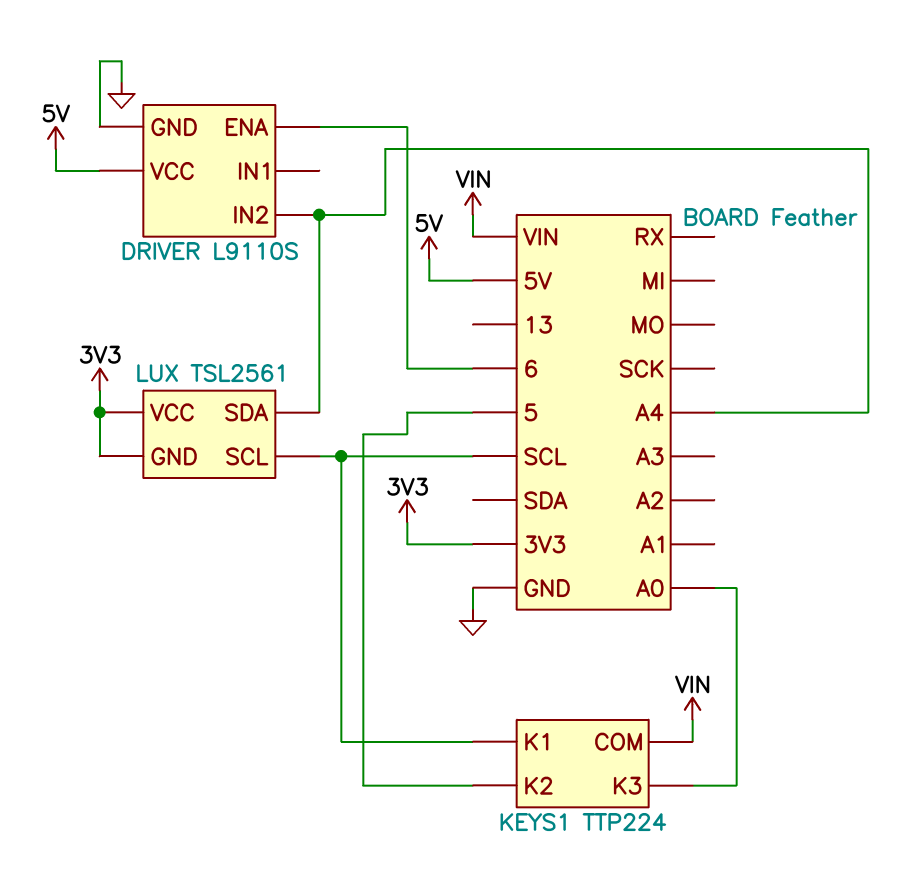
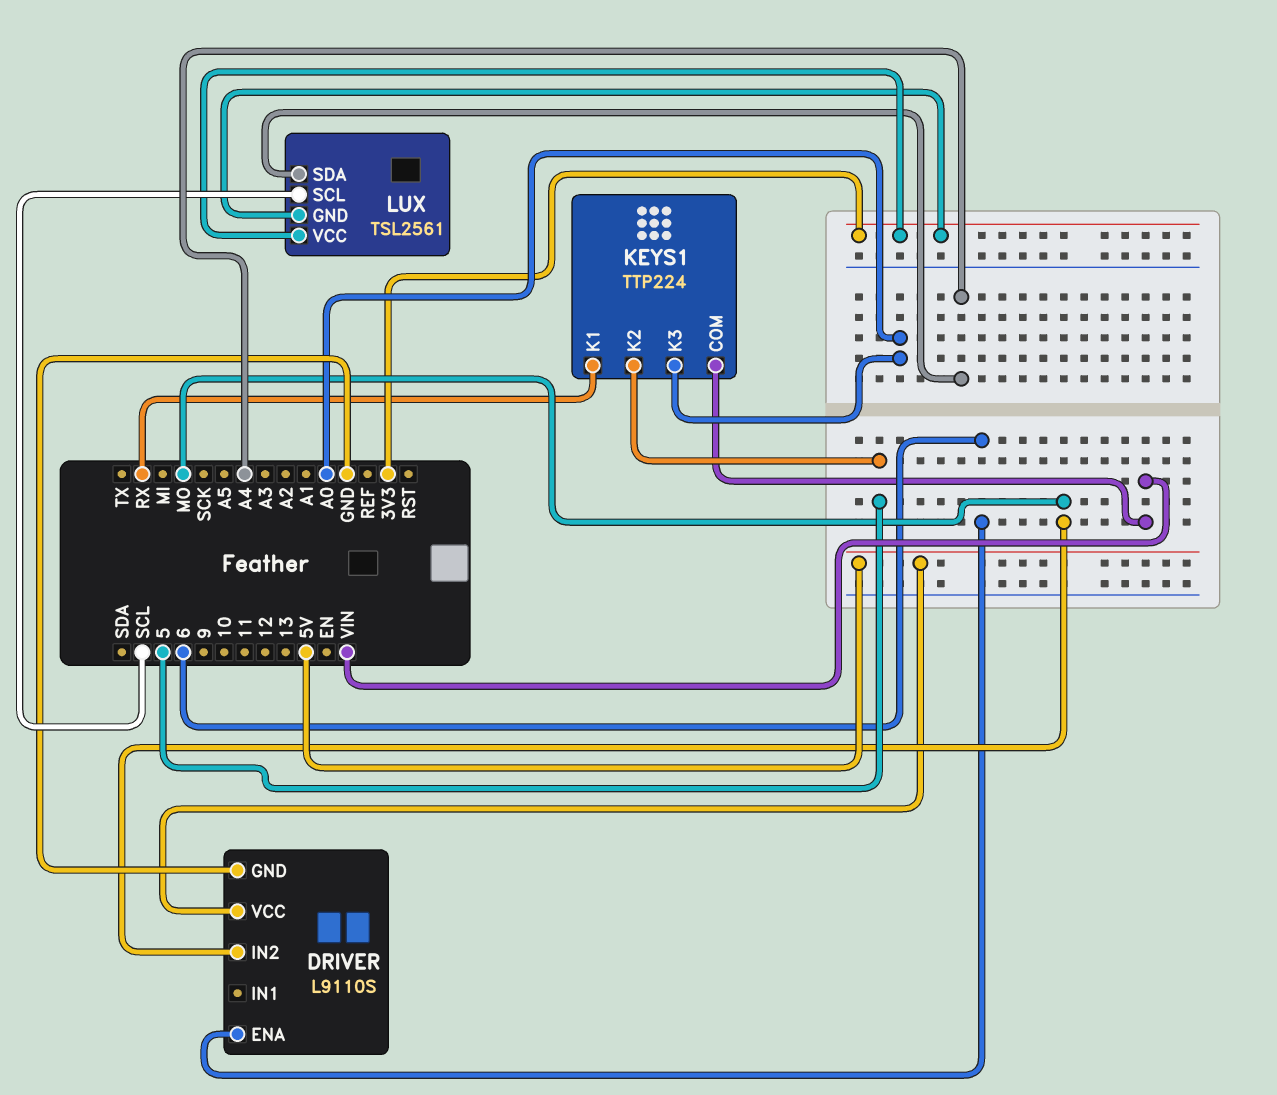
DRIVER pin IN2: A4 -> MO
KEYS1 pin K1: SCL -> RX

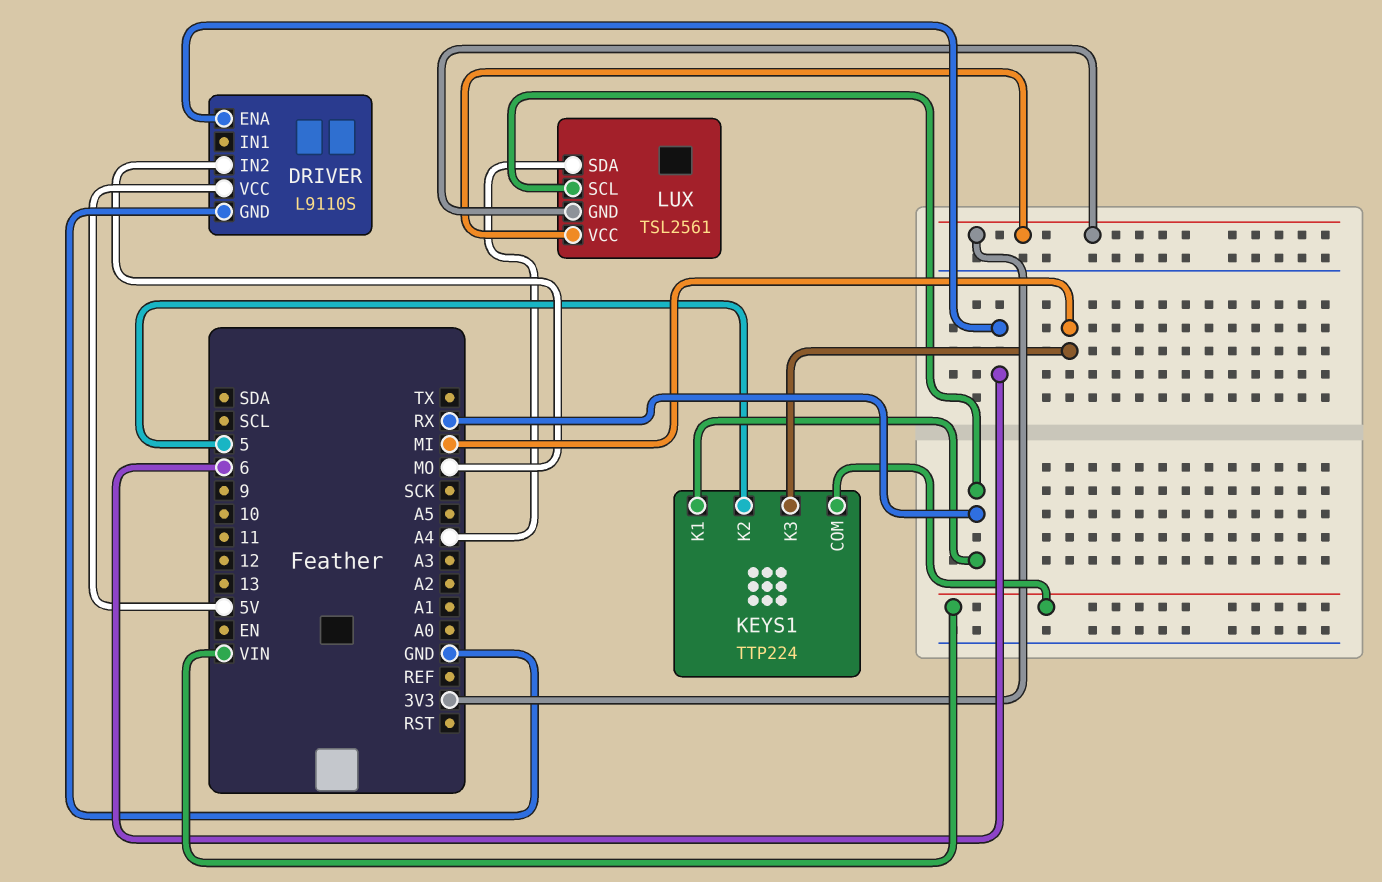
KEYS1 pin K3: A0 -> MI
LUX pin SCL: SCL -> RX

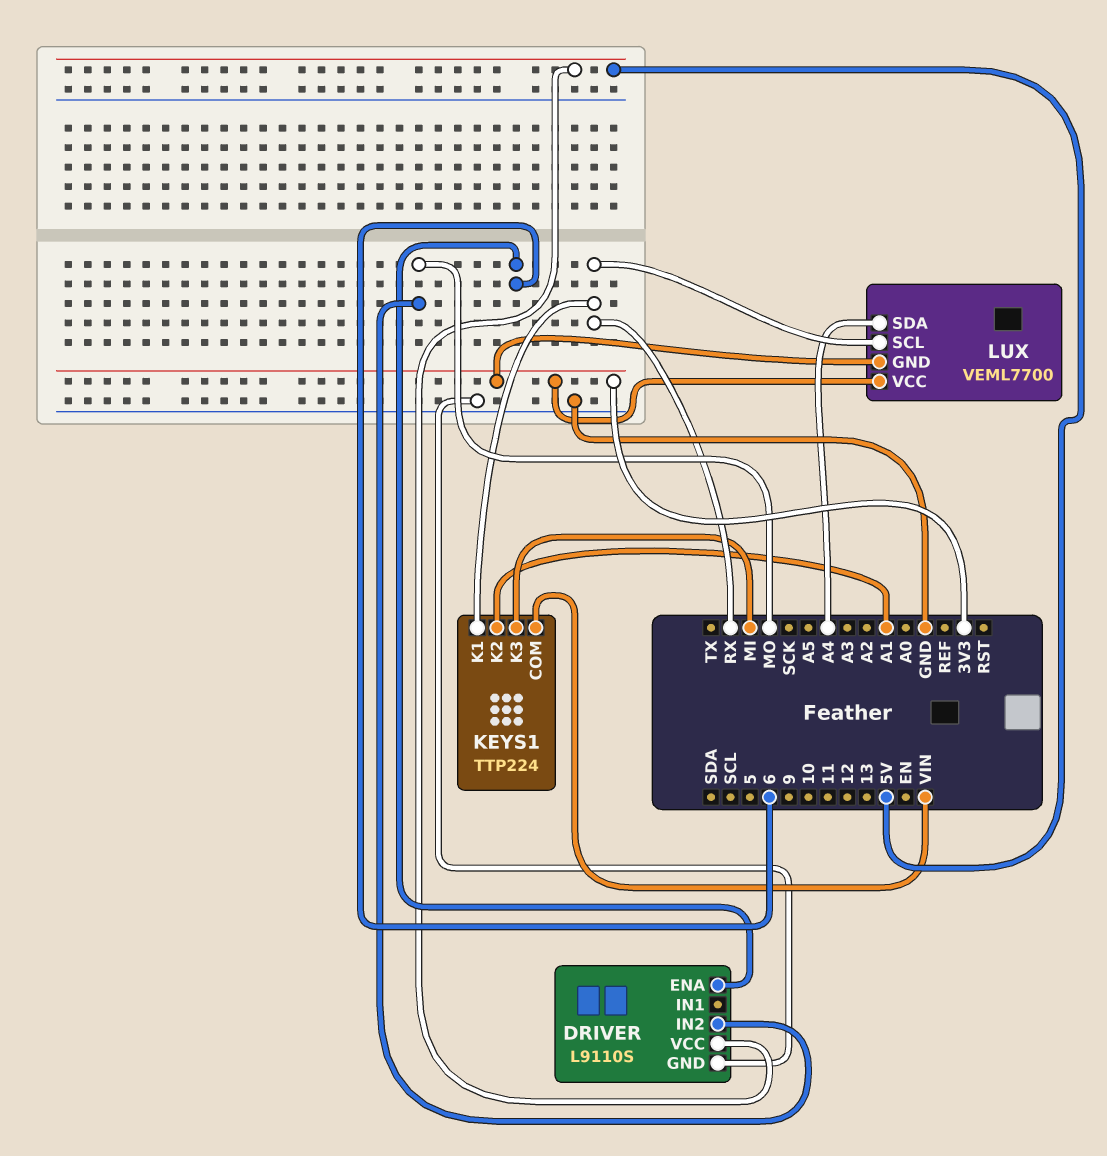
KEYS1 pin K2: 5 -> A1
LUX: TSL2561 -> VEML7700

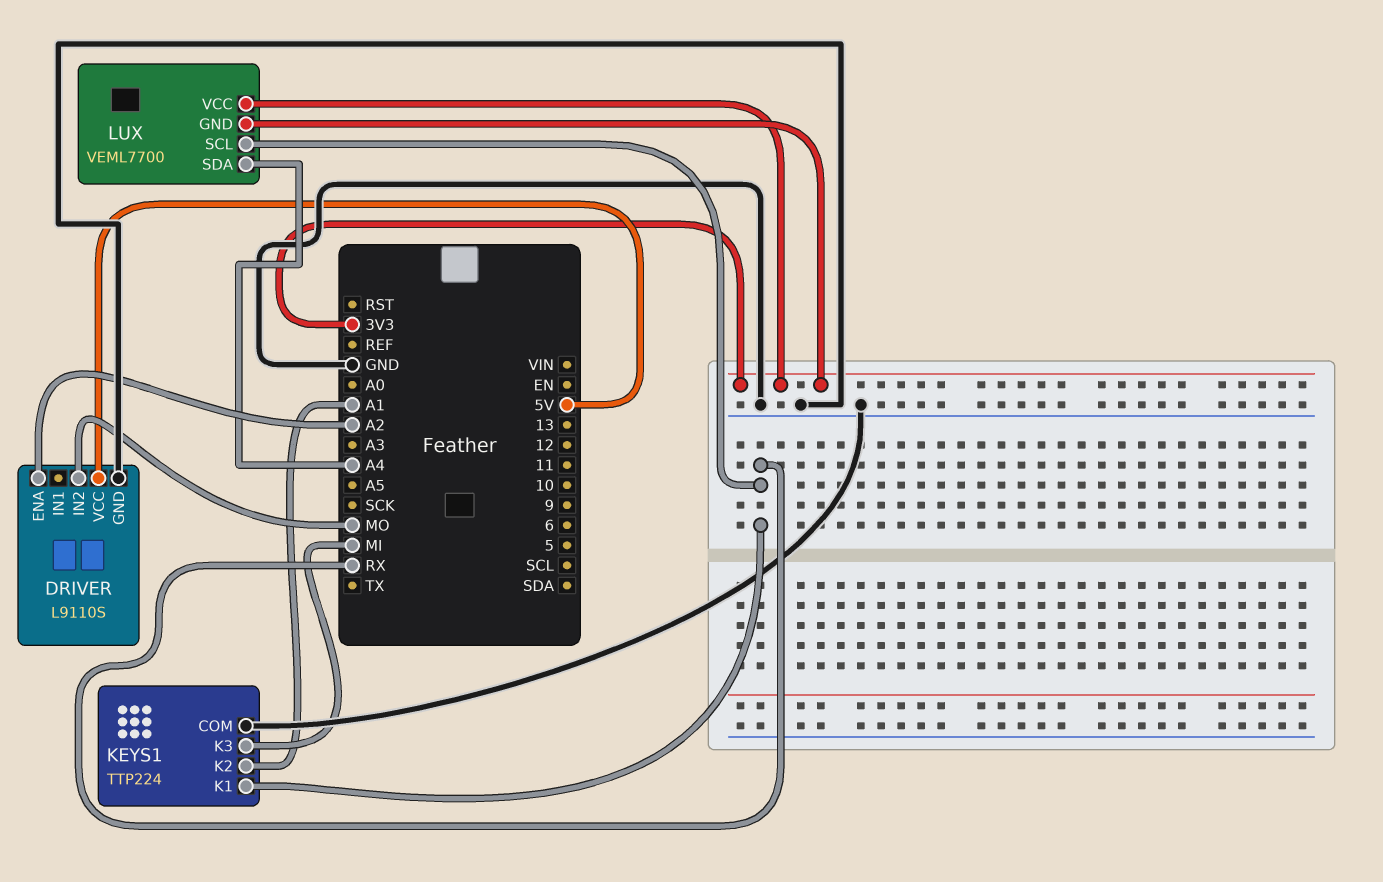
DRIVER pin ENA: 6 -> A2
KEYS1 pin COM: VIN -> GND

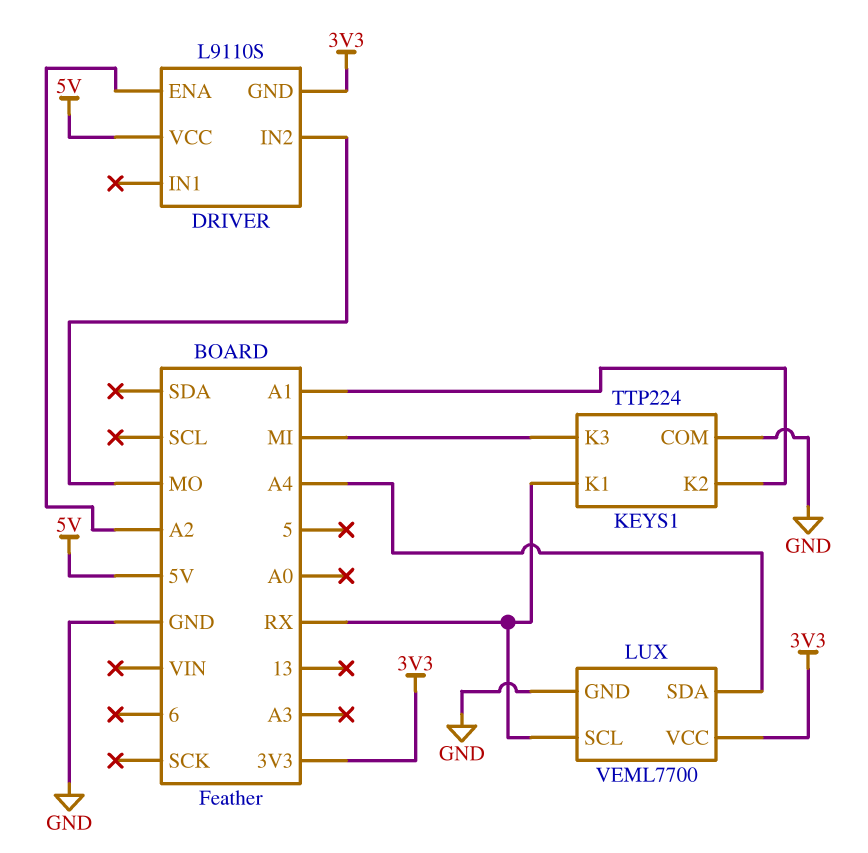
DRIVER pin GND: GND -> 3V3
LUX pin GND: 3V3 -> GND

